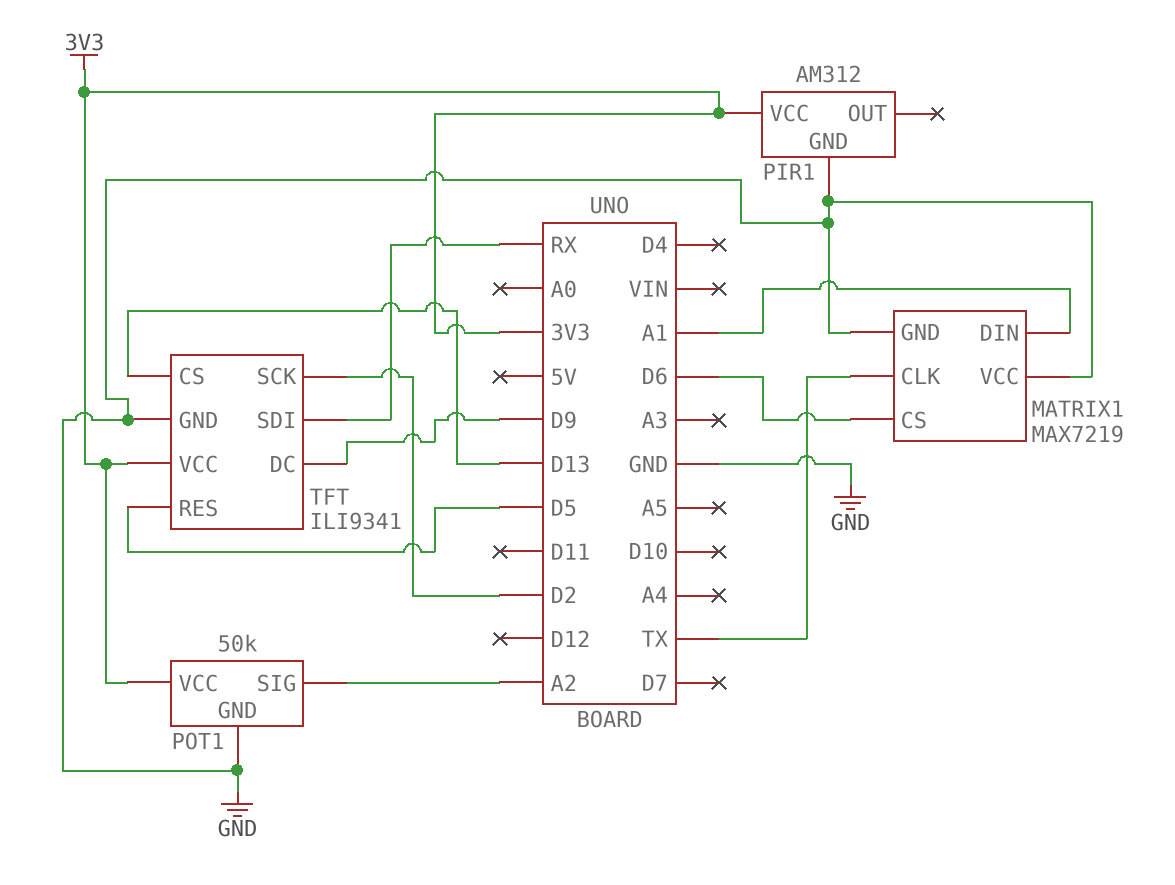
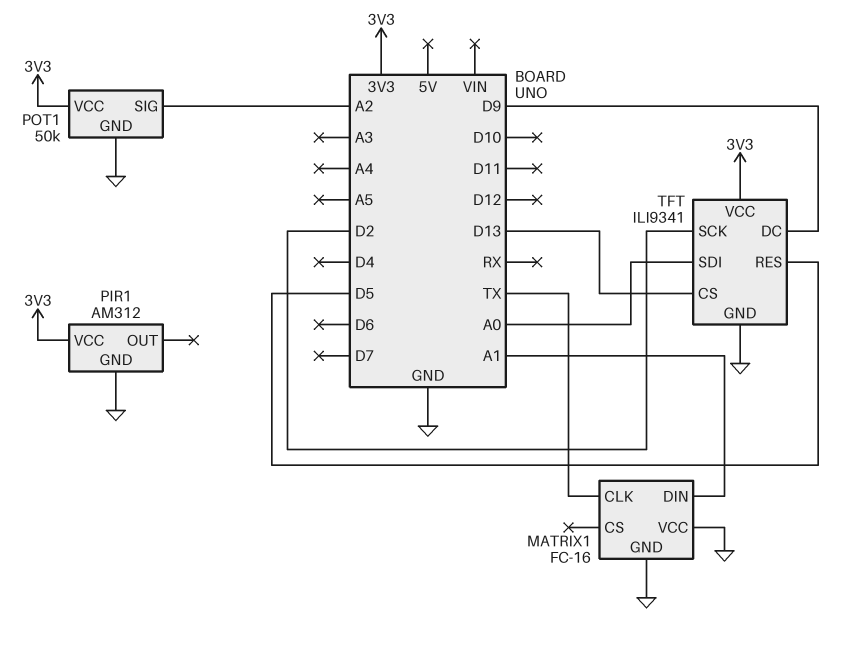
MATRIX1: MAX7219 -> FC-16
MATRIX1 pin CS: D6 -> none
TFT pin SDI: RX -> A0

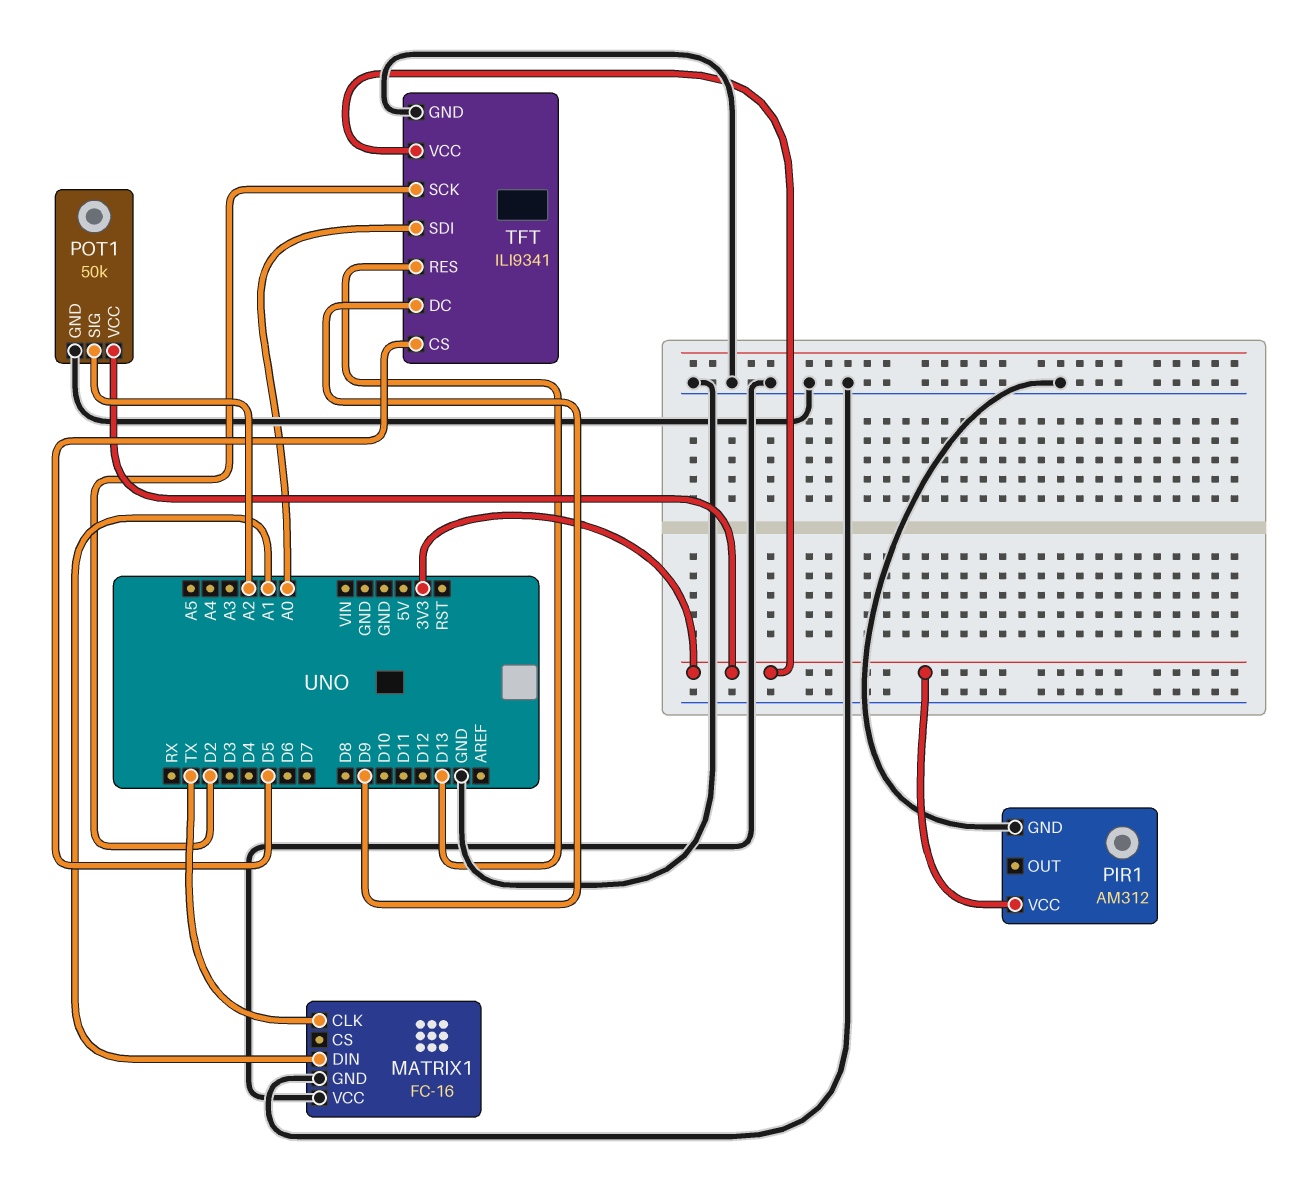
TFT pin CS: D13 -> D5
TFT pin RES: D5 -> D13

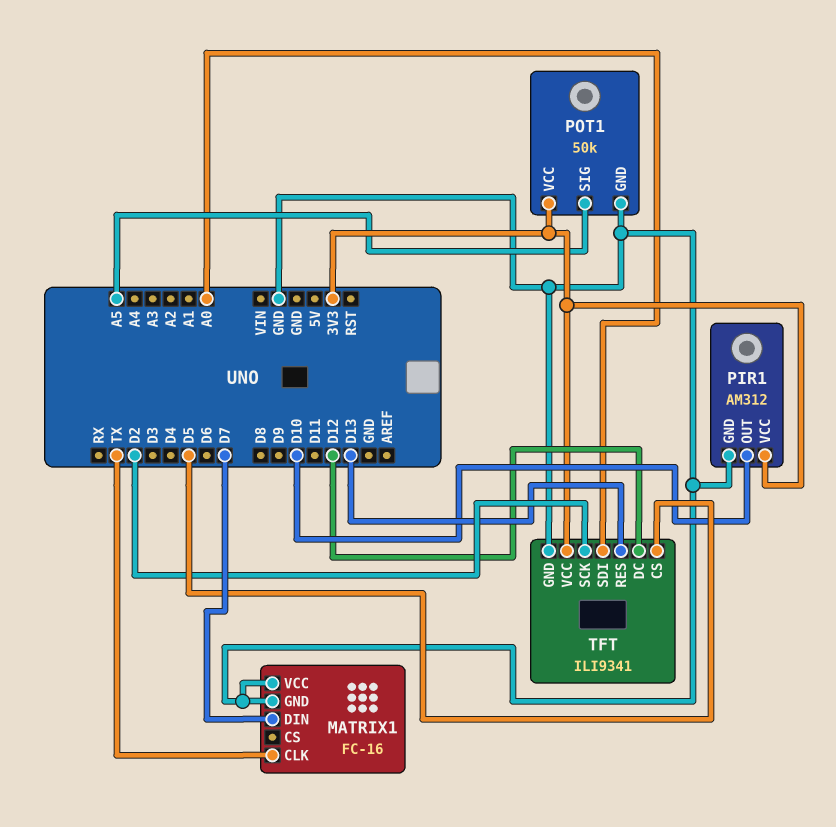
MATRIX1 pin DIN: A1 -> D7
PIR1 pin OUT: none -> D10
POT1 pin SIG: A2 -> A5
TFT pin DC: D9 -> D12

